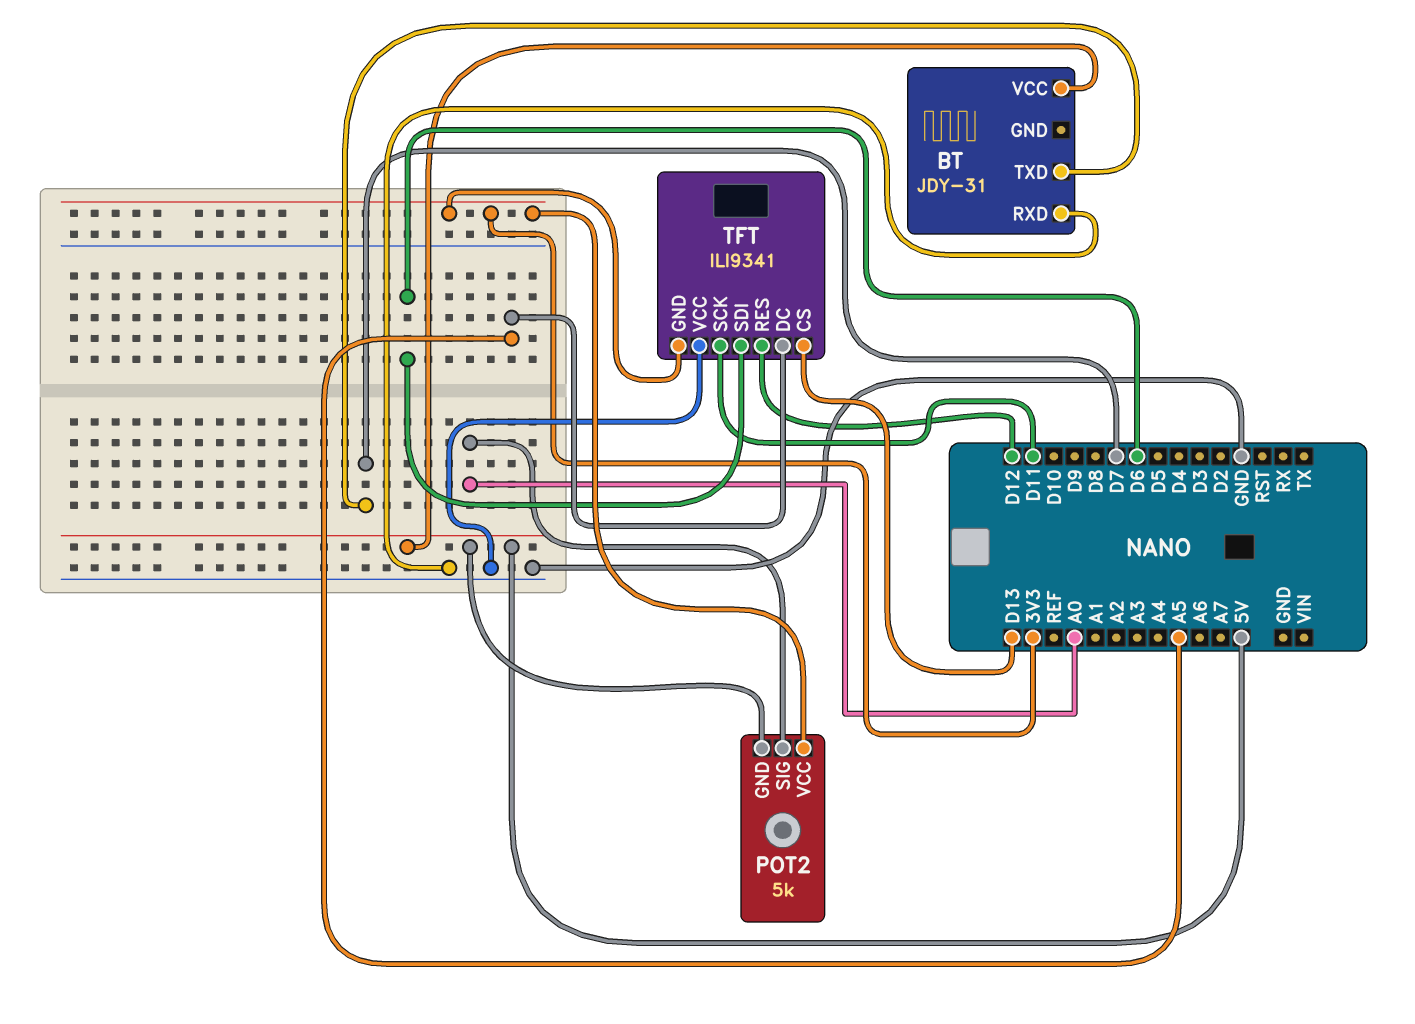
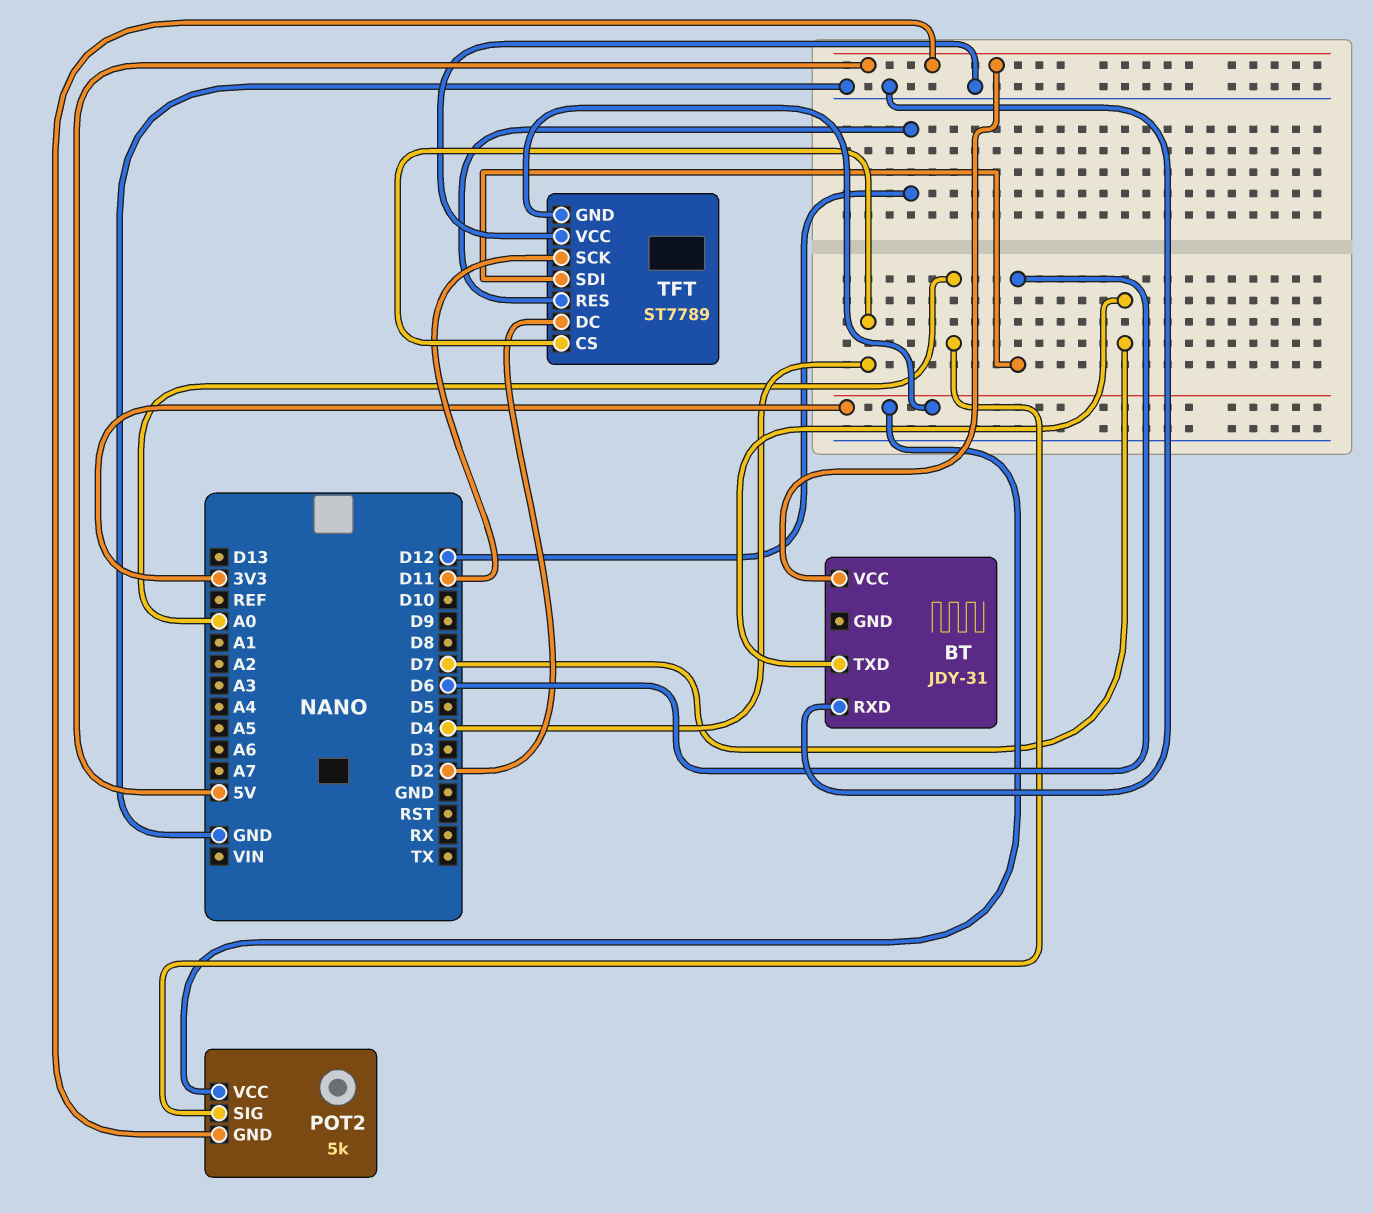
TFT: ILI9341 -> ST7789
TFT pin CS: D13 -> D4
TFT pin DC: A5 -> D2

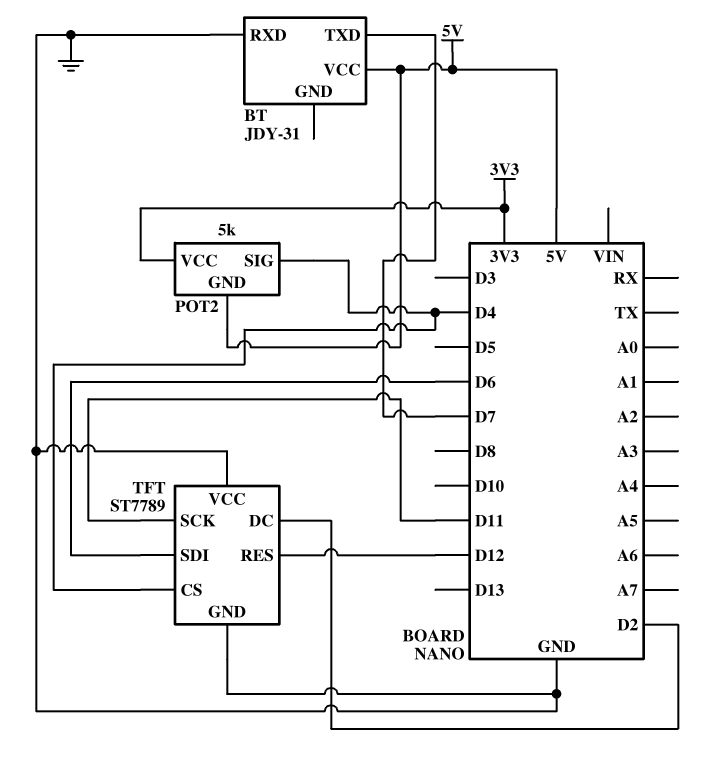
POT2 pin SIG: A0 -> D4
TFT pin GND: 3V3 -> GND

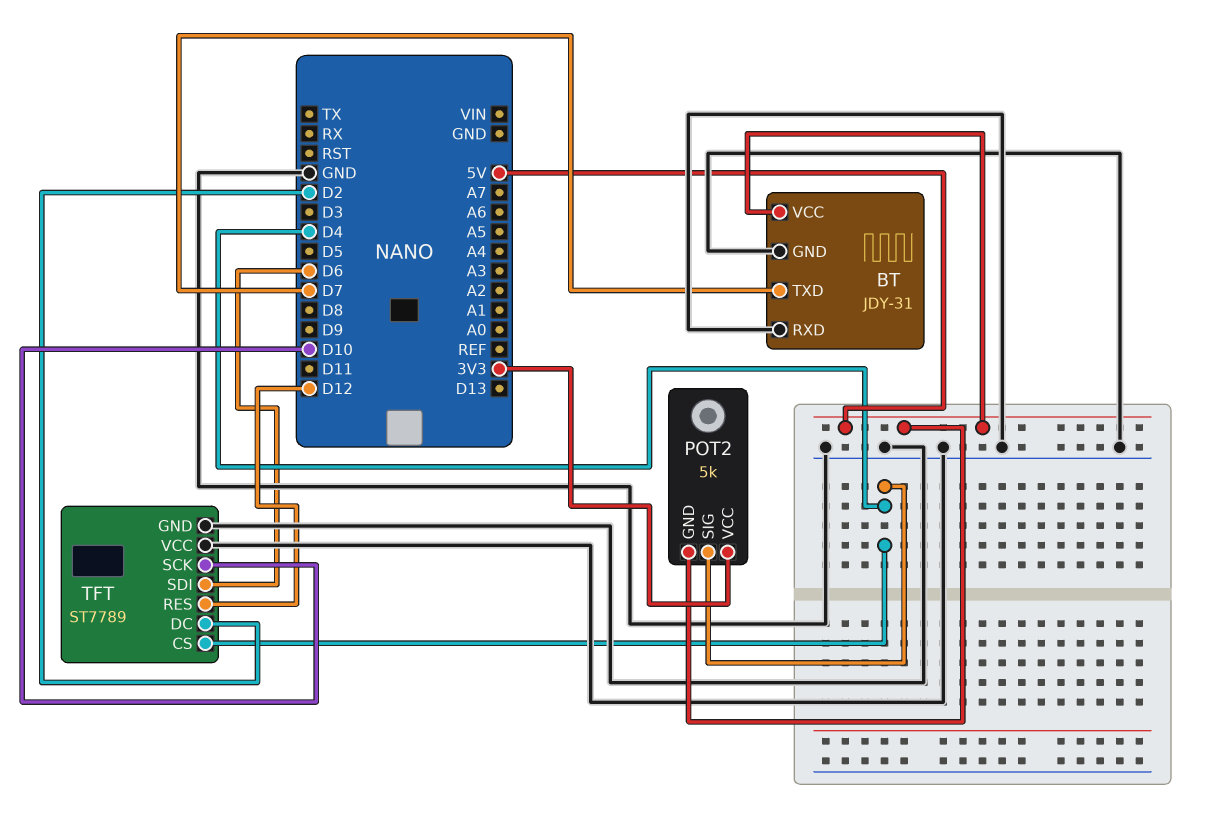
BT pin GND: none -> GND
TFT pin SCK: D11 -> D10

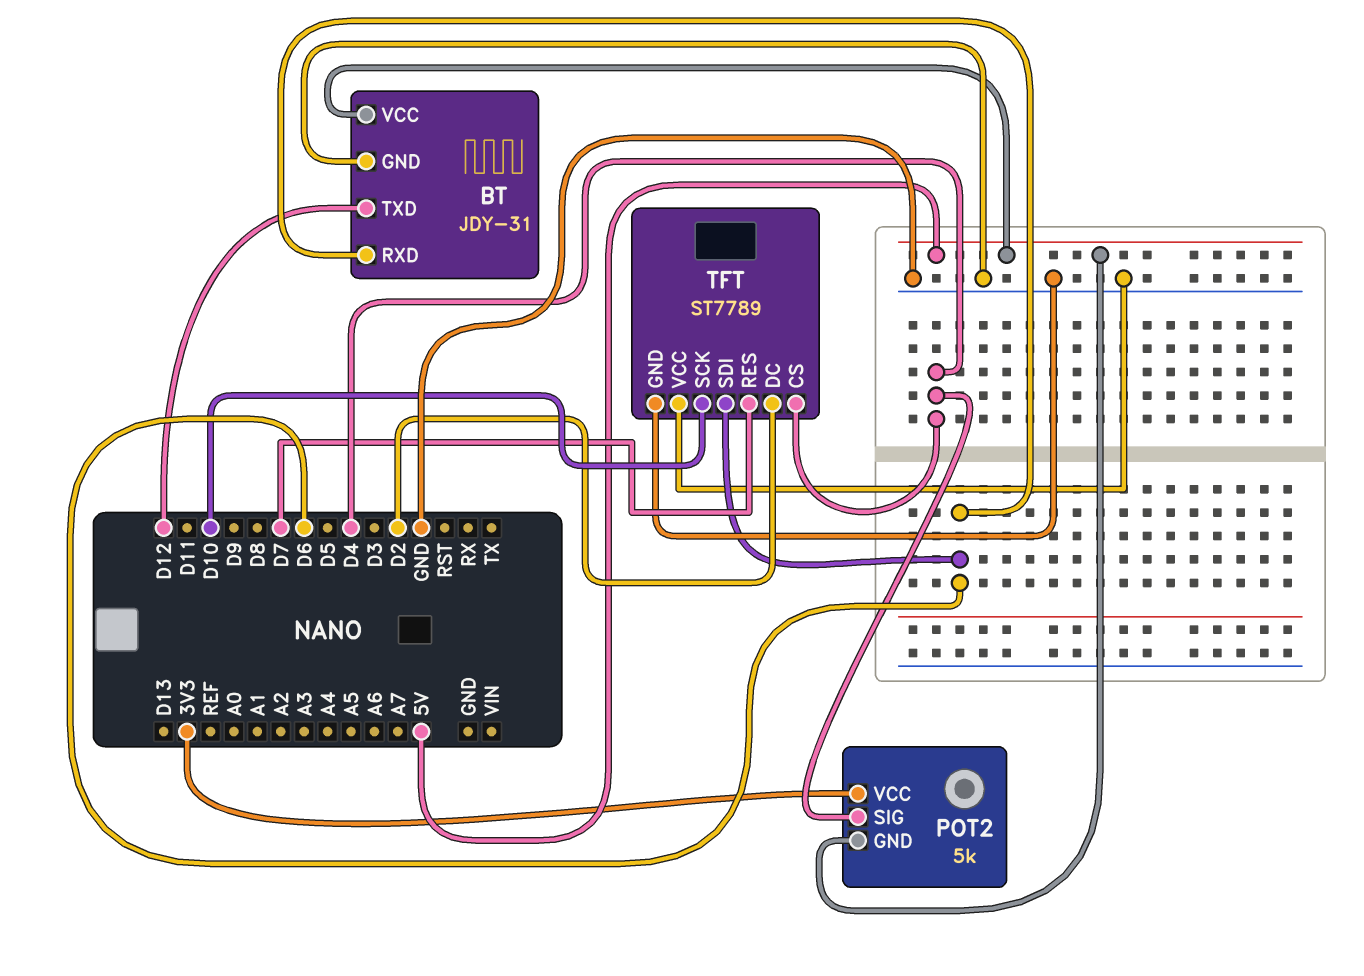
BT pin RXD: GND -> D6
BT pin TXD: D7 -> D12
TFT pin RES: D12 -> D7

